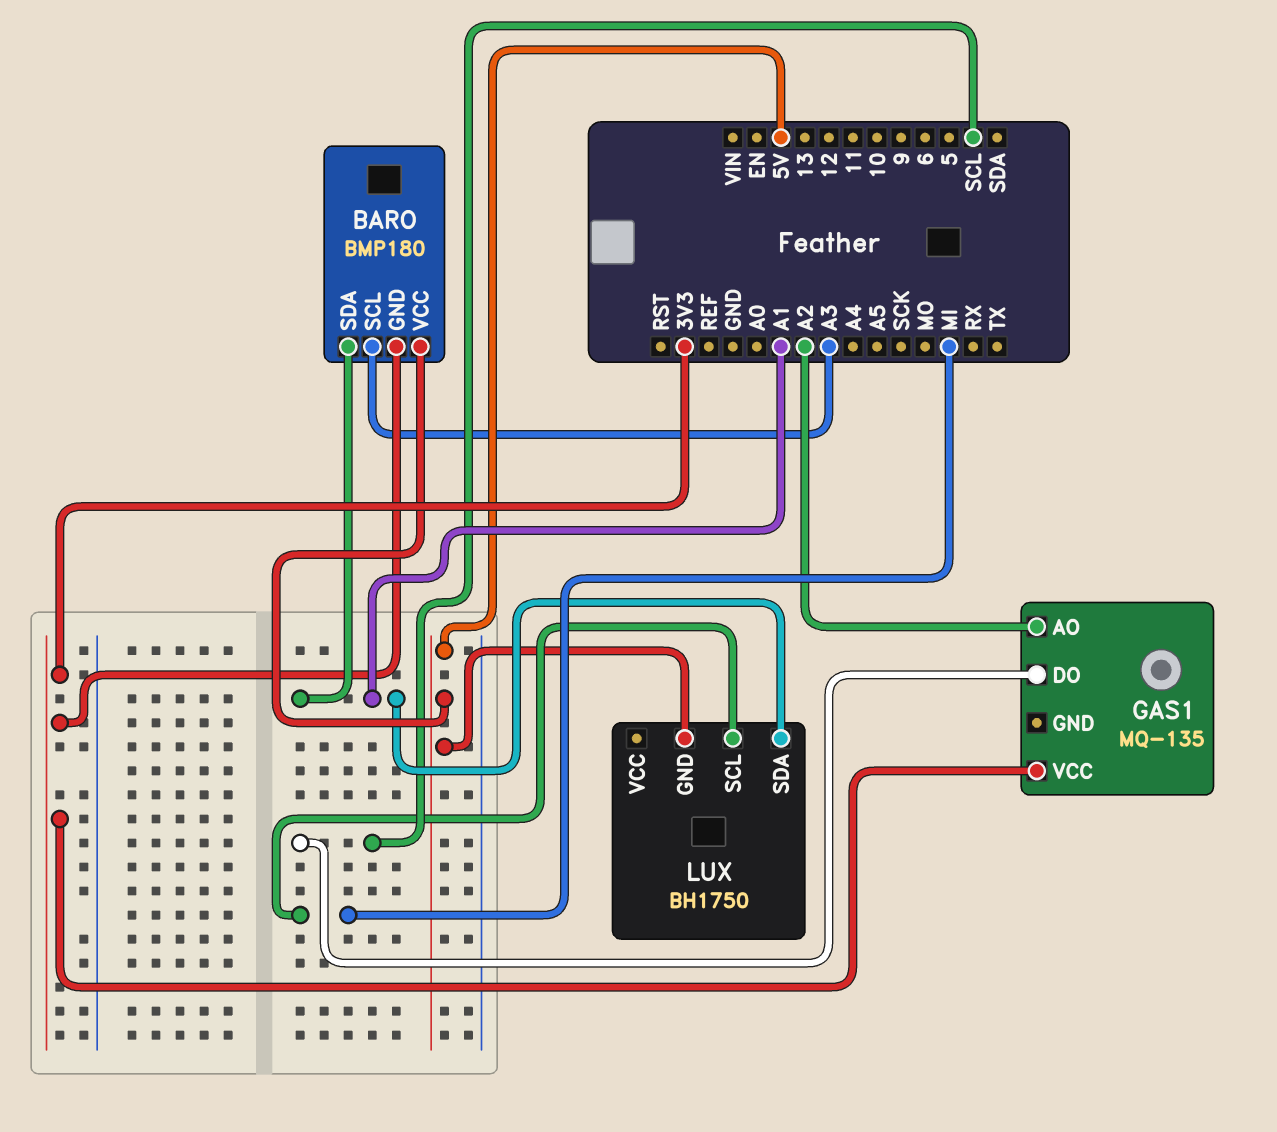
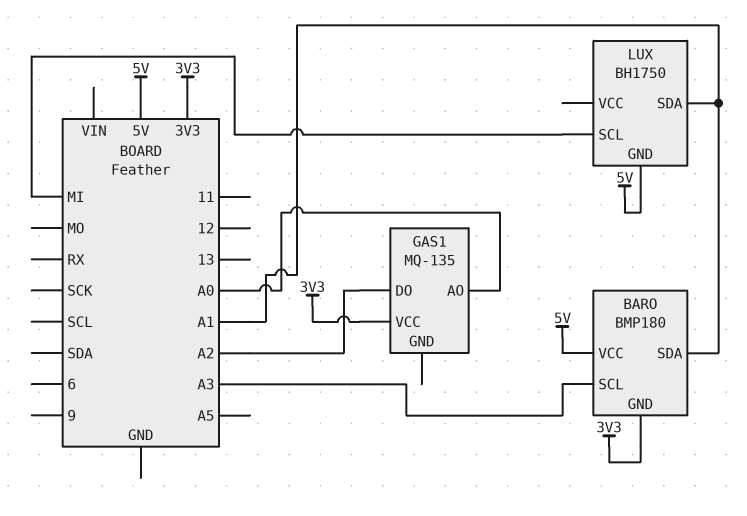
GAS1 pin AO: A2 -> A0
GAS1 pin DO: SCL -> A2

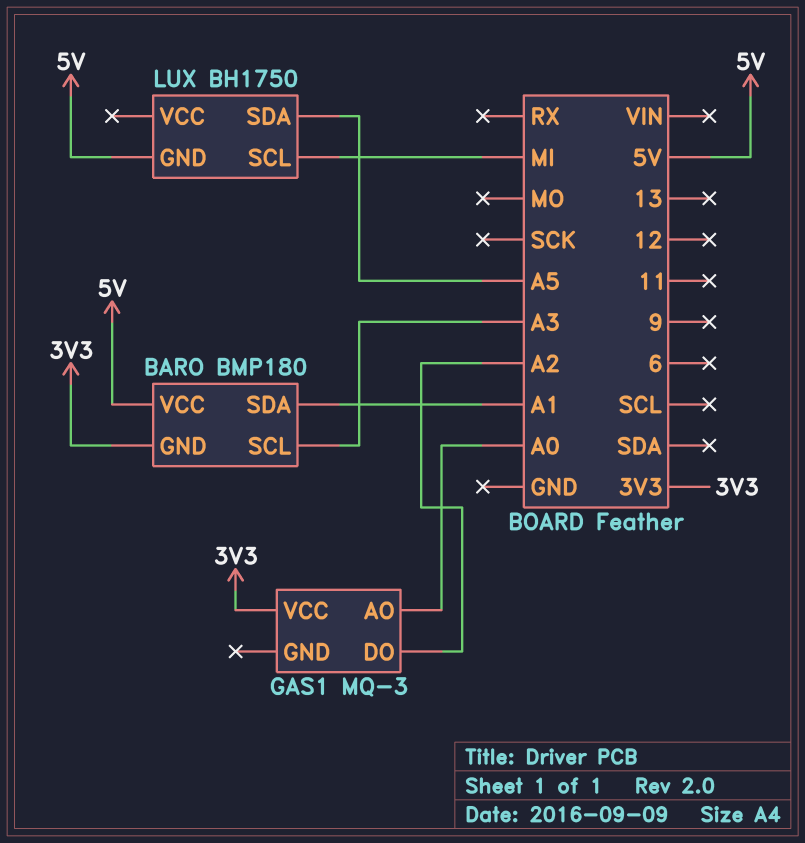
GAS1: MQ-135 -> MQ-3
LUX pin SDA: A1 -> A5

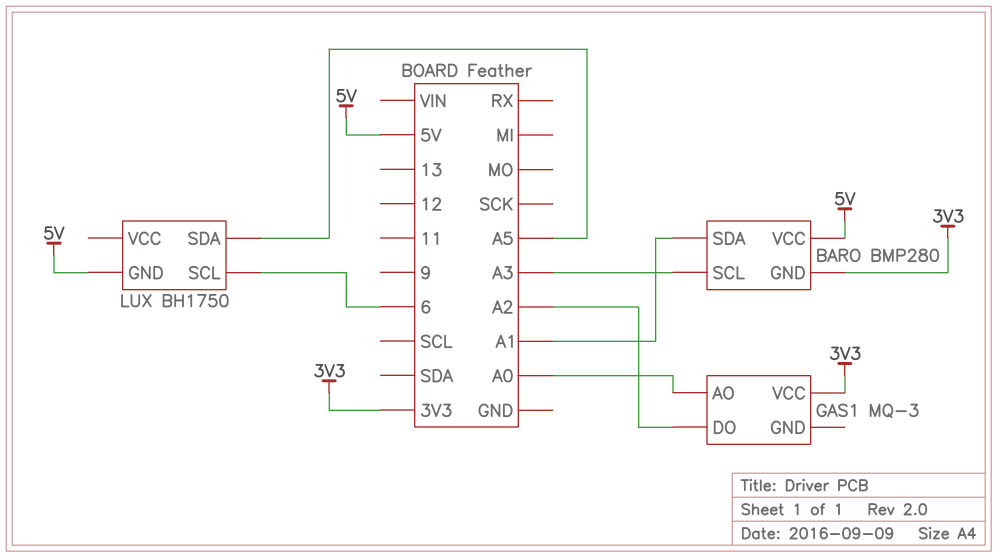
BARO: BMP180 -> BMP280
LUX pin SCL: MI -> 6

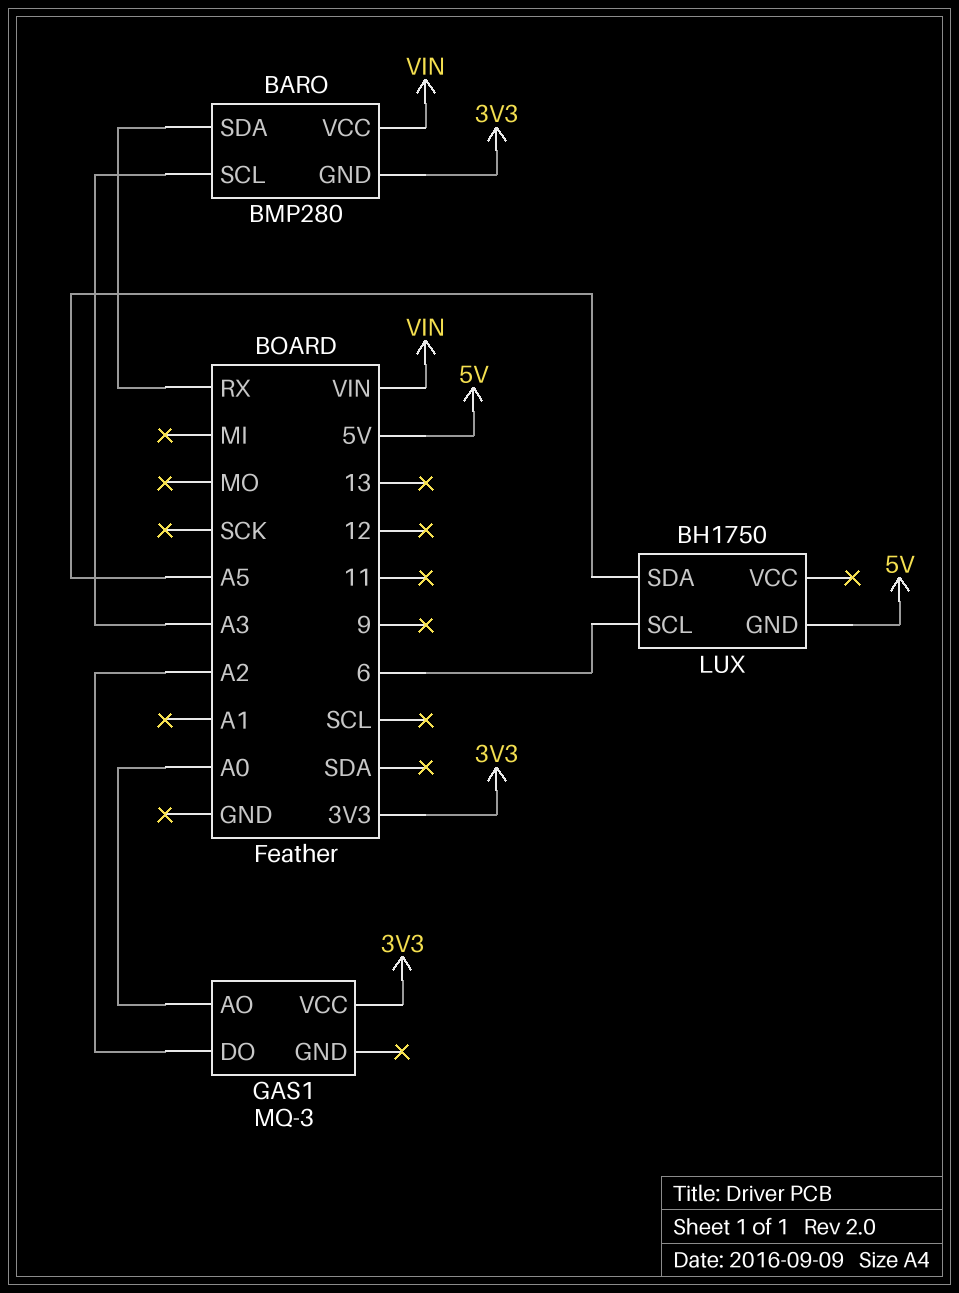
BARO pin SDA: A1 -> RX
BARO pin VCC: 5V -> VIN

